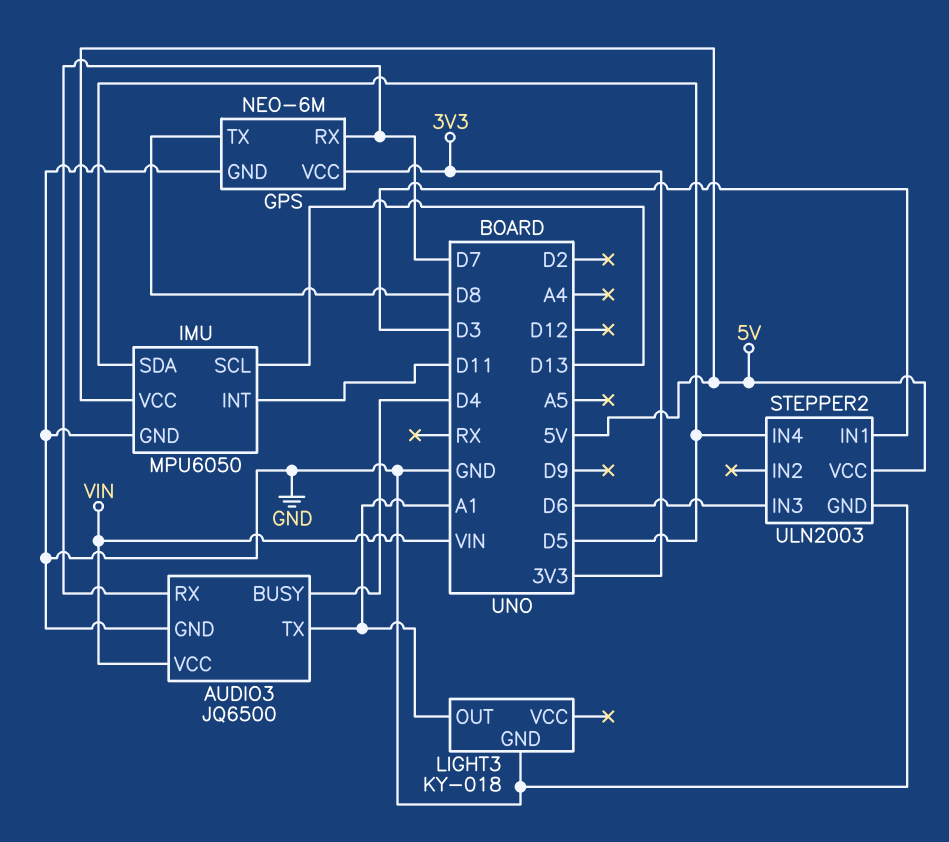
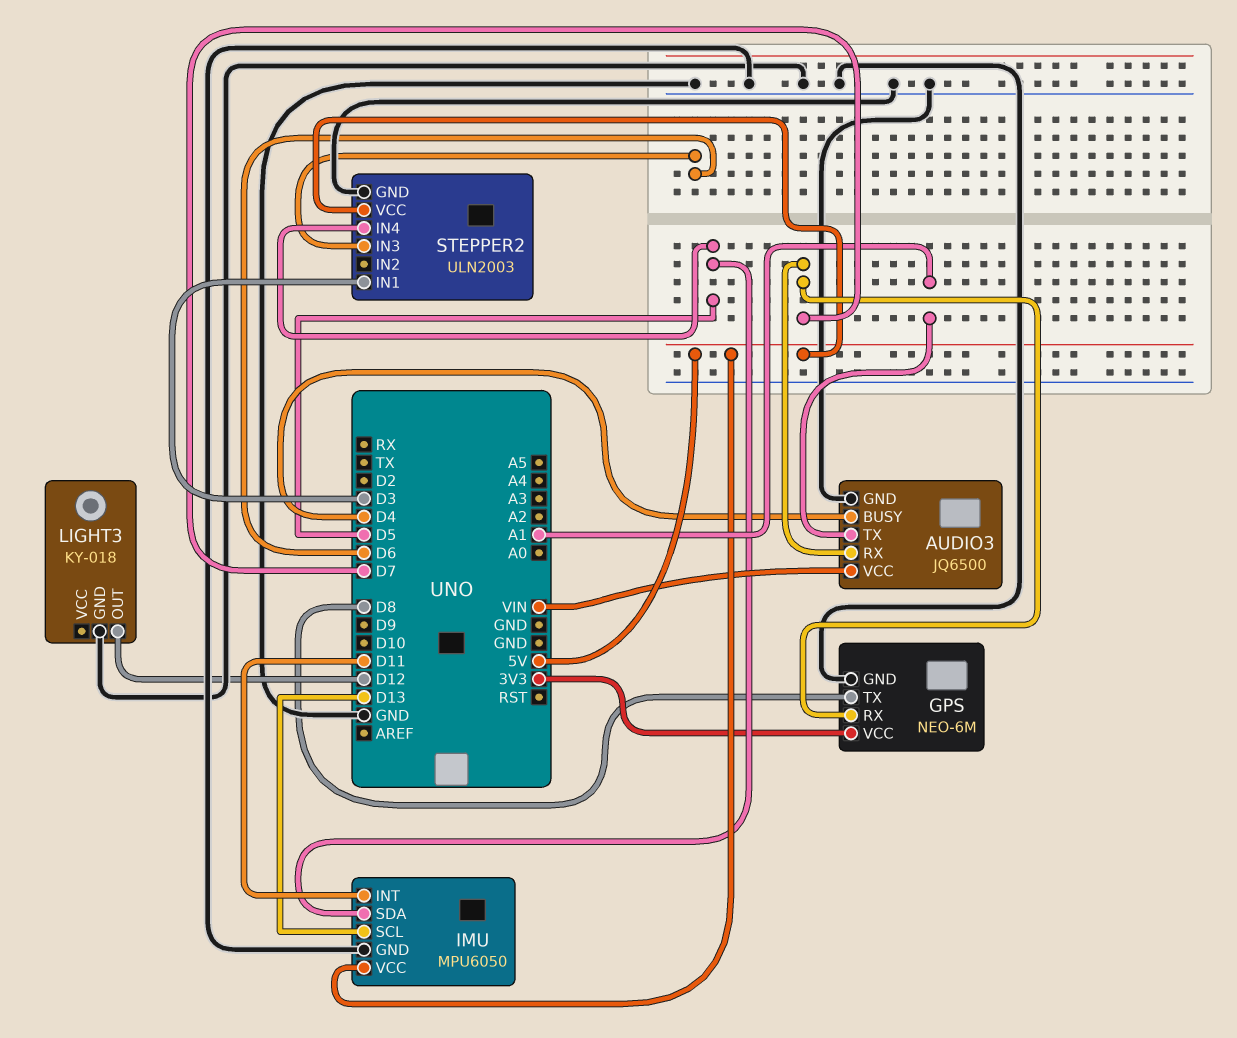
LIGHT3 pin OUT: A1 -> D12

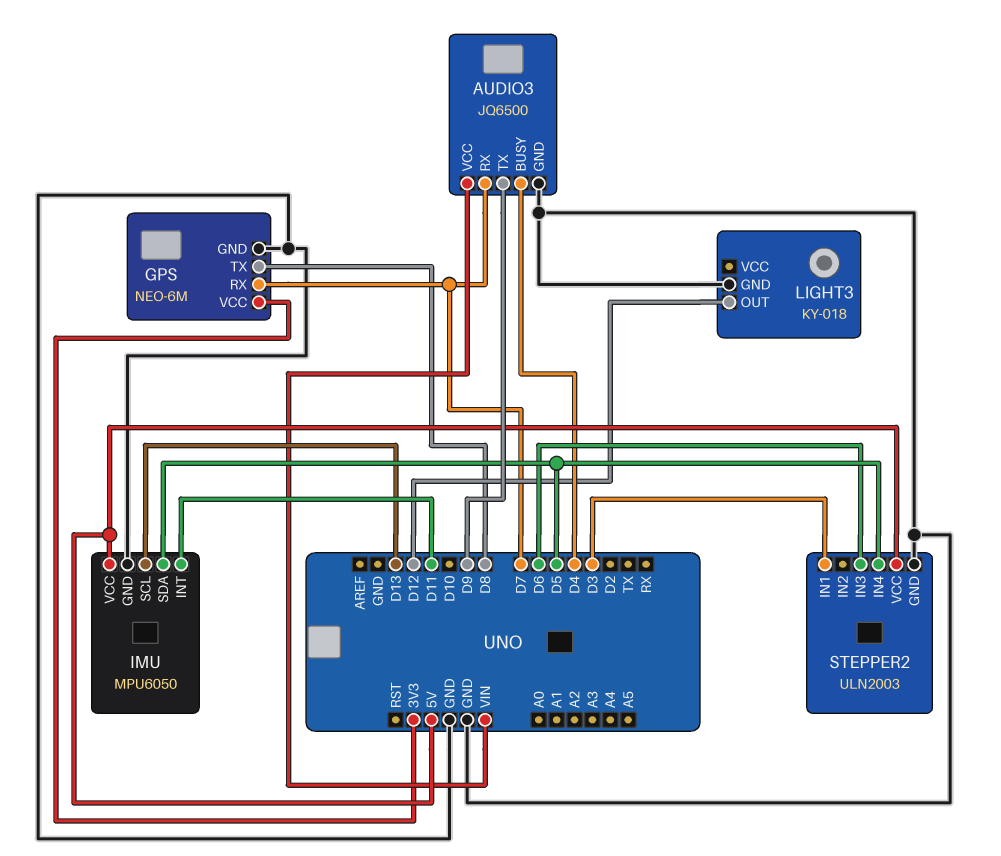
AUDIO3 pin TX: A1 -> D9

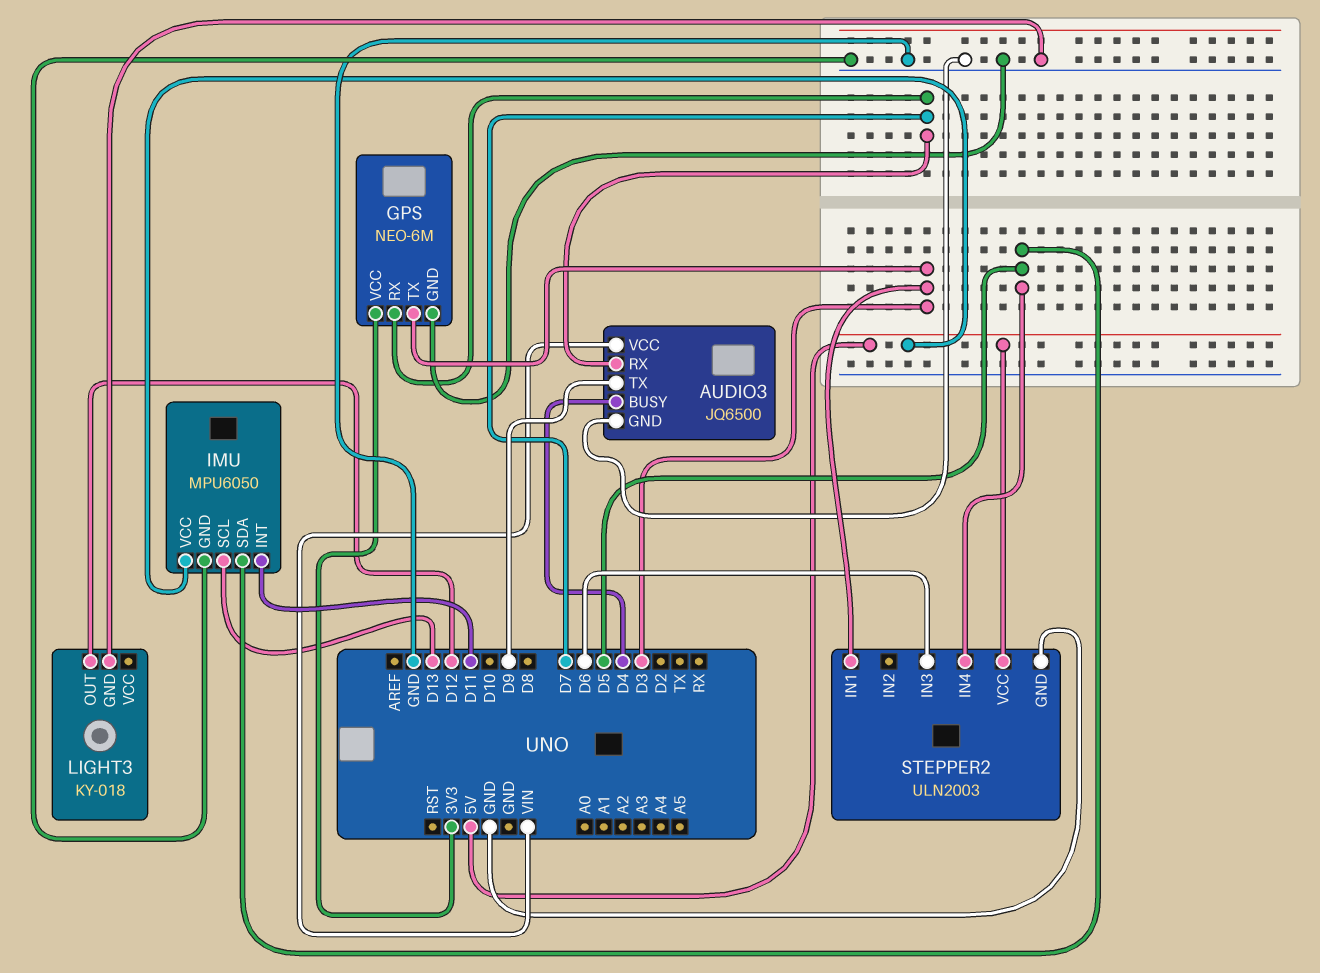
GPS pin TX: D8 -> D3

